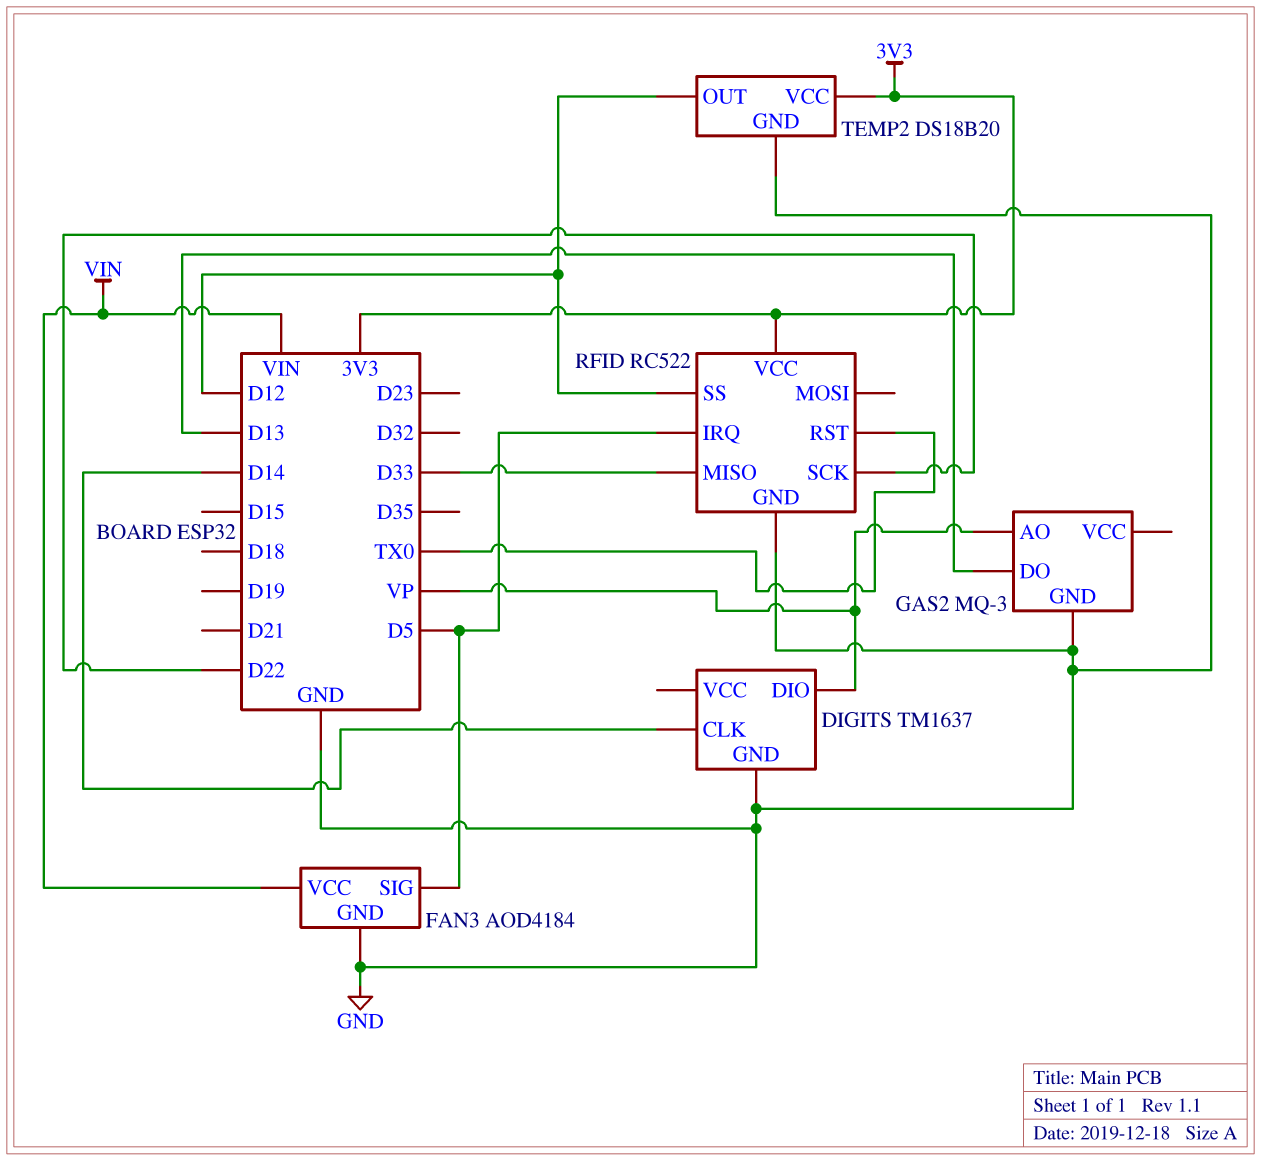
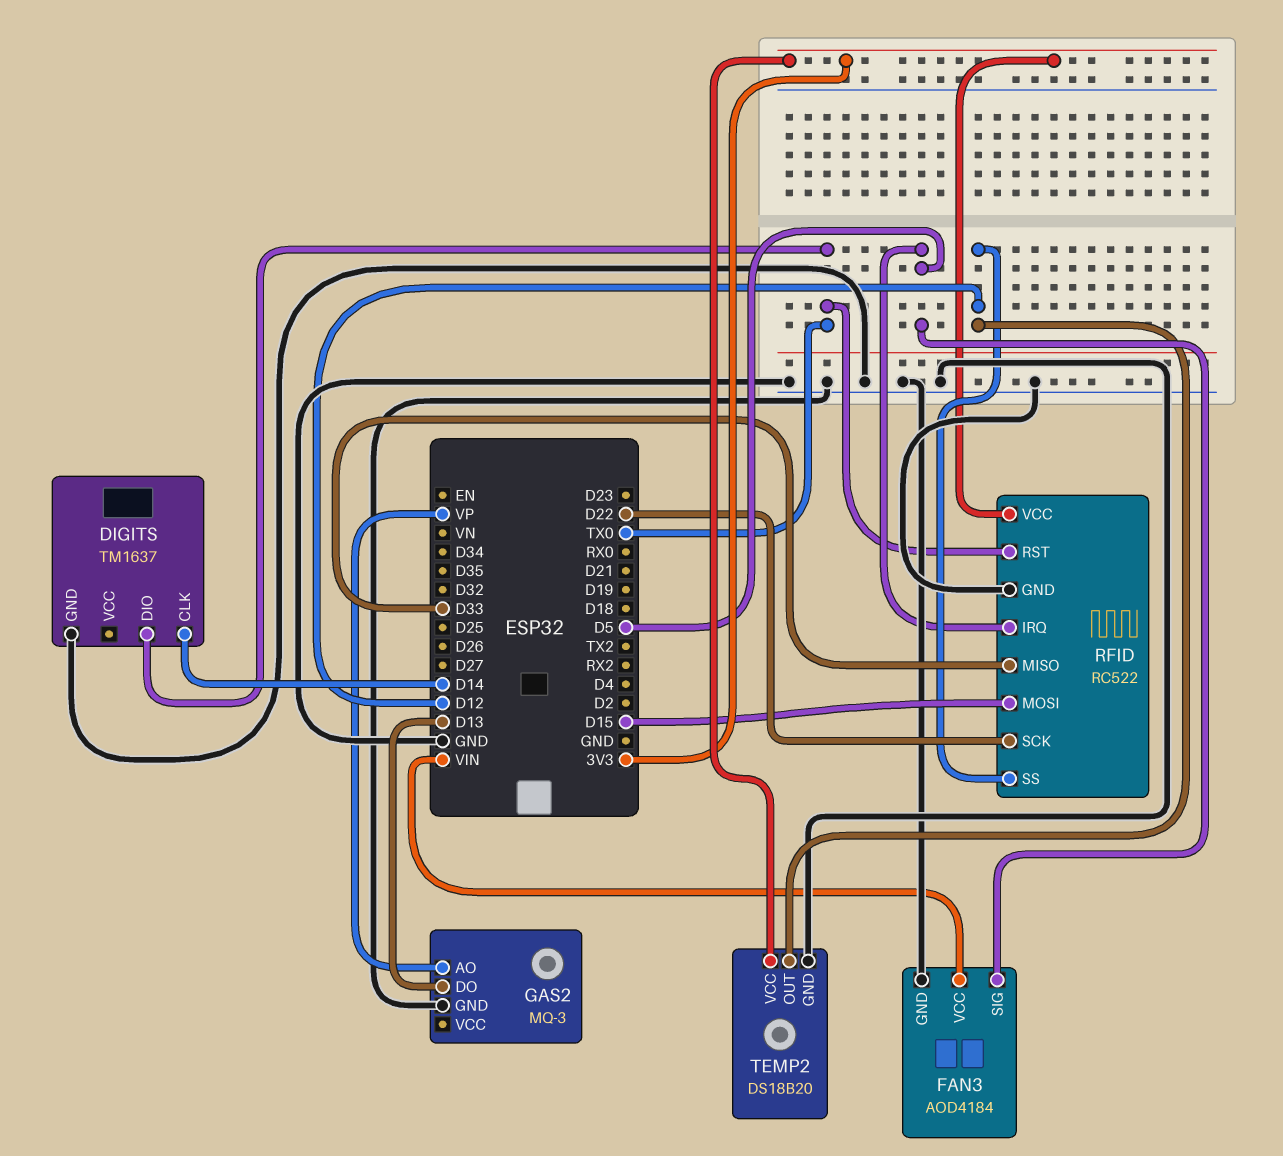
DIGITS pin DIO: VP -> TX0
RFID pin MOSI: none -> D15

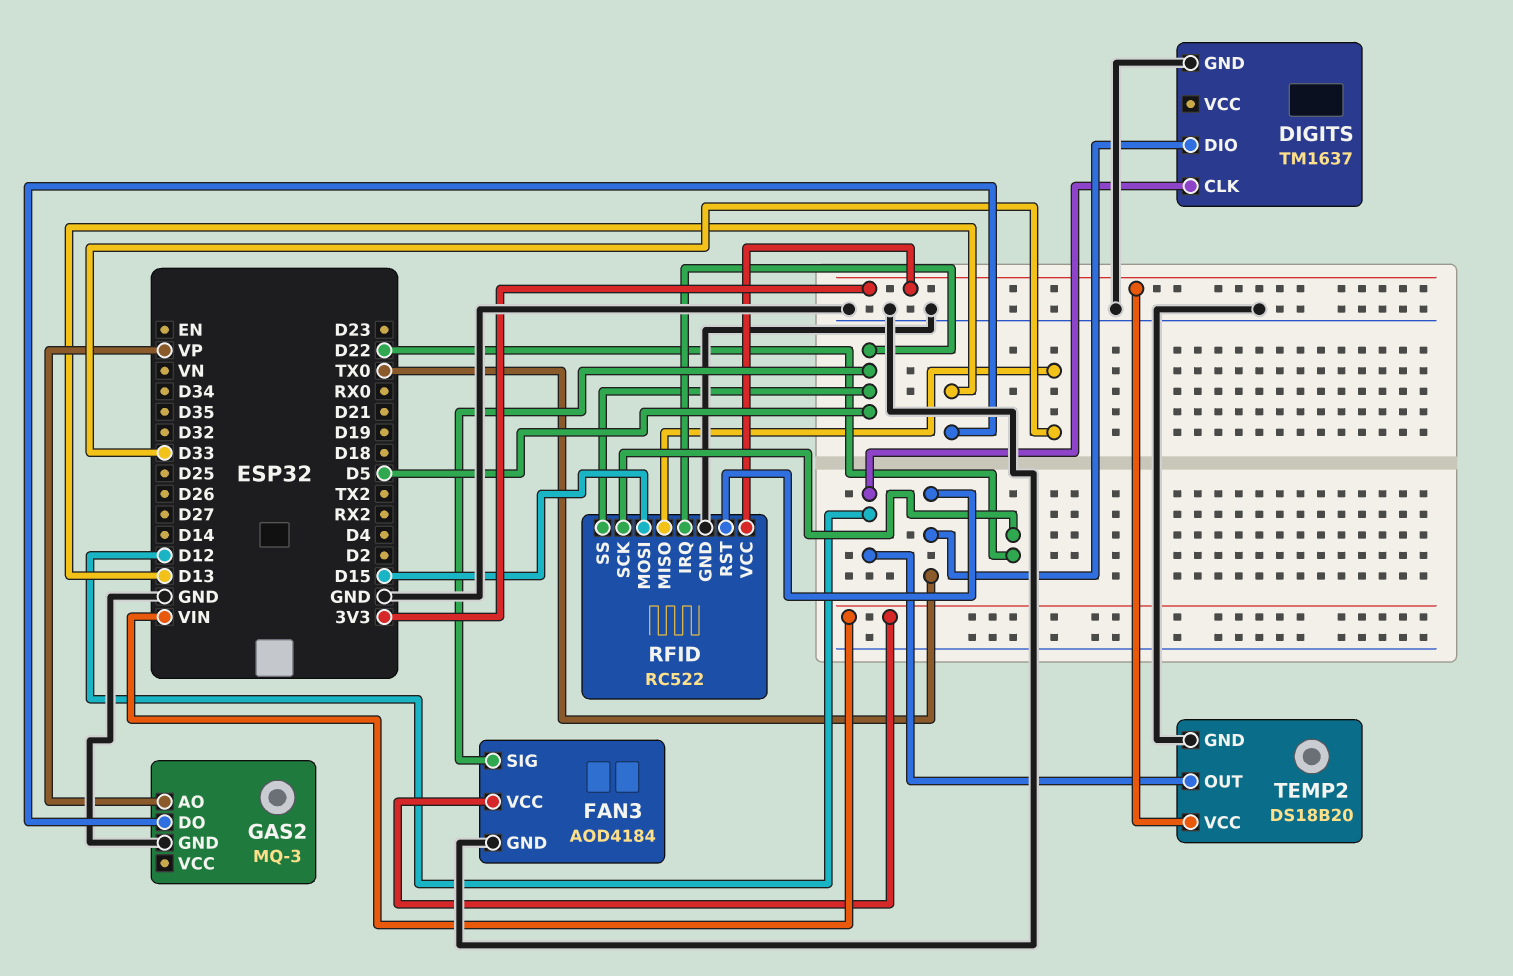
DIGITS pin CLK: D14 -> D12
RFID pin SS: D12 -> D5

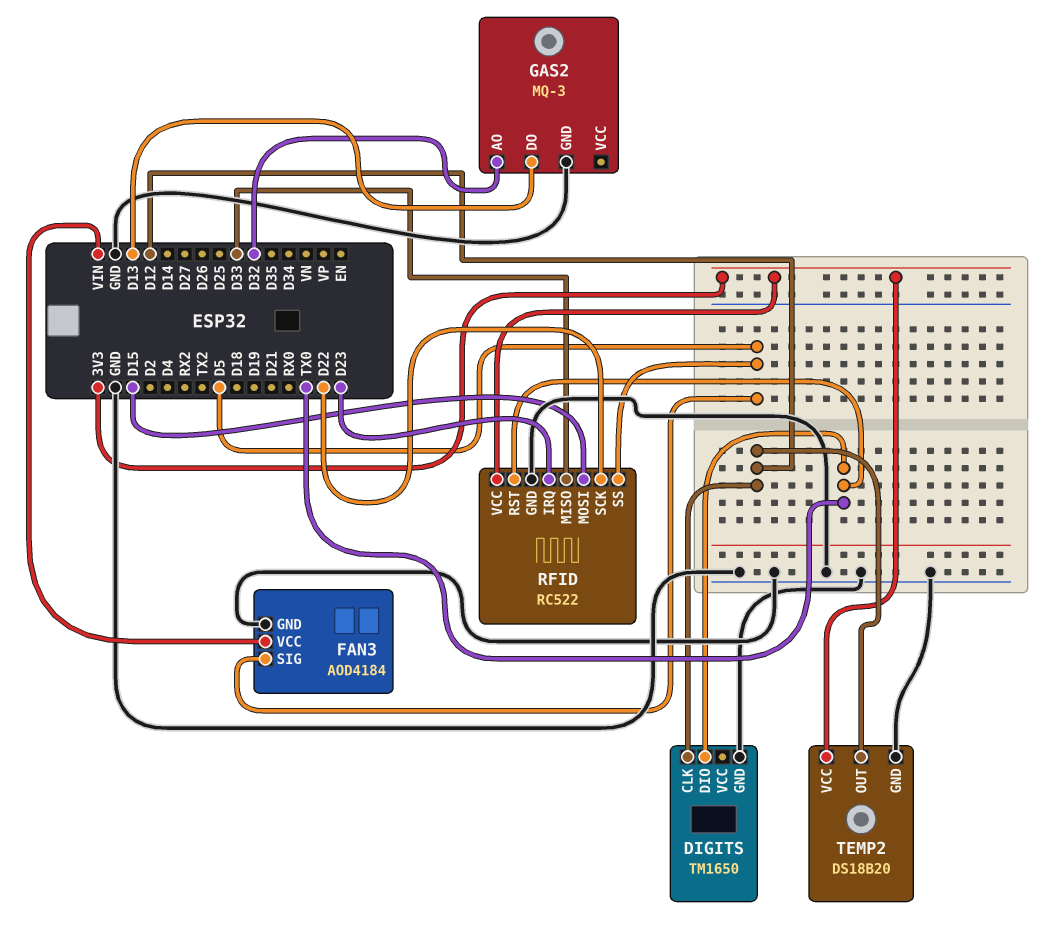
DIGITS: TM1637 -> TM1650
GAS2 pin AO: VP -> D32
RFID pin IRQ: D5 -> D23

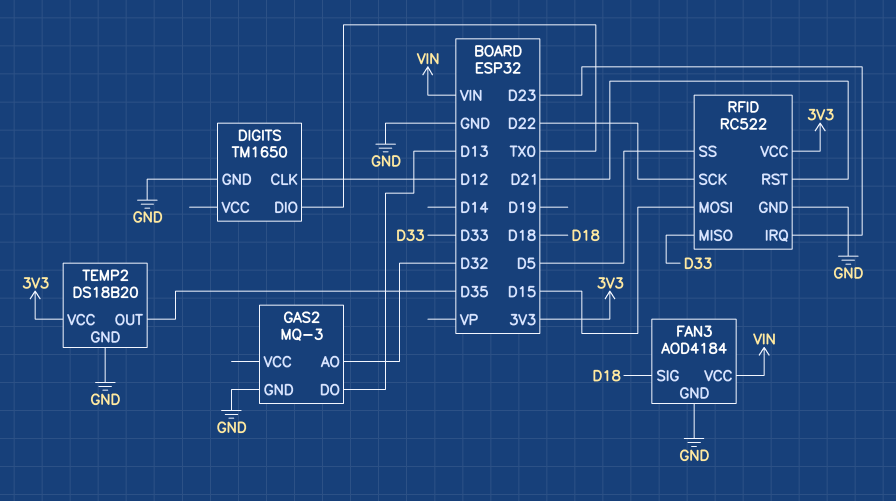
FAN3 pin SIG: D5 -> D18
RFID pin RST: TX0 -> D21
TEMP2 pin OUT: D12 -> D35

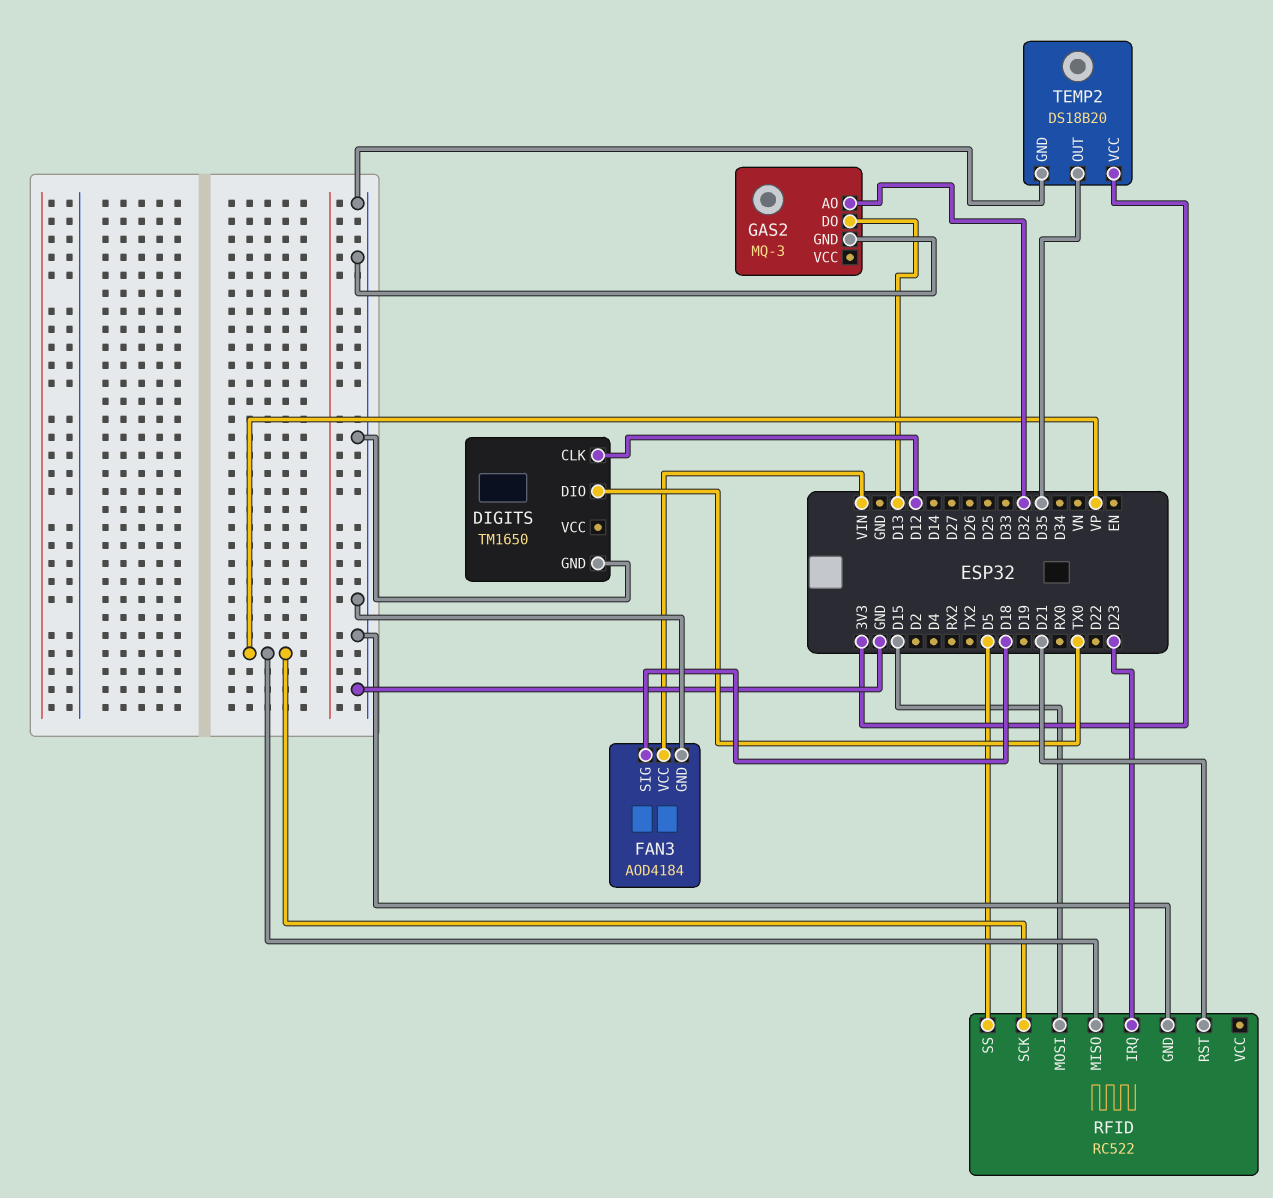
RFID pin MISO: D33 -> VP
RFID pin SCK: D22 -> VP
RFID pin VCC: 3V3 -> none

